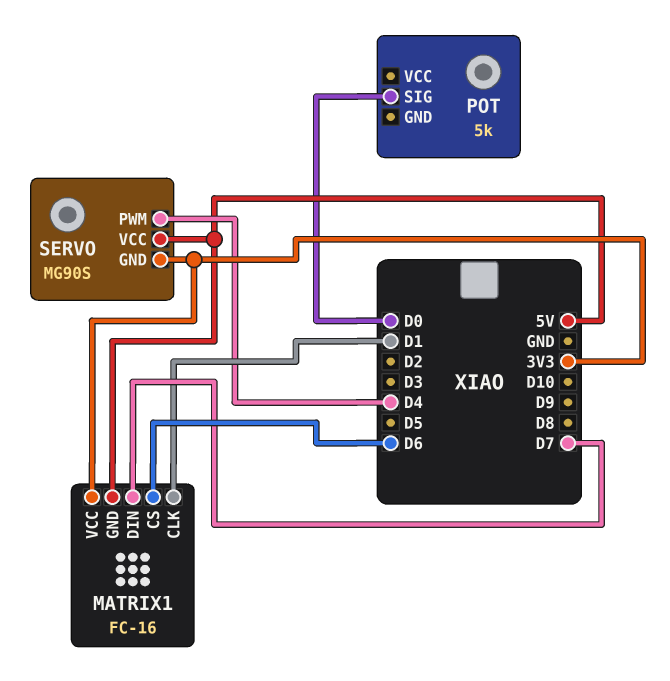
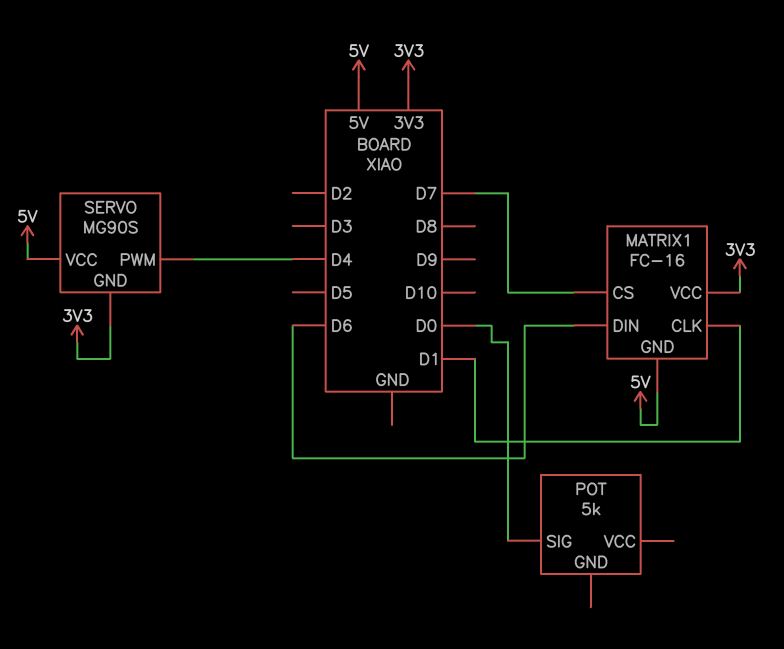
MATRIX1 pin CS: D6 -> D7
MATRIX1 pin DIN: D7 -> D6

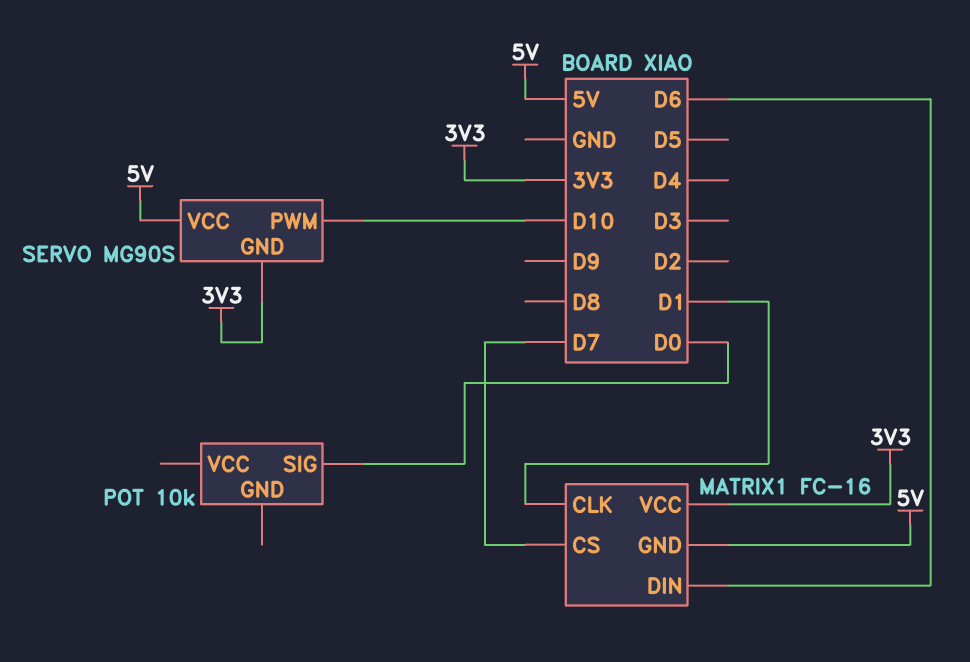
POT: 5k -> 10k
SERVO pin PWM: D4 -> D10

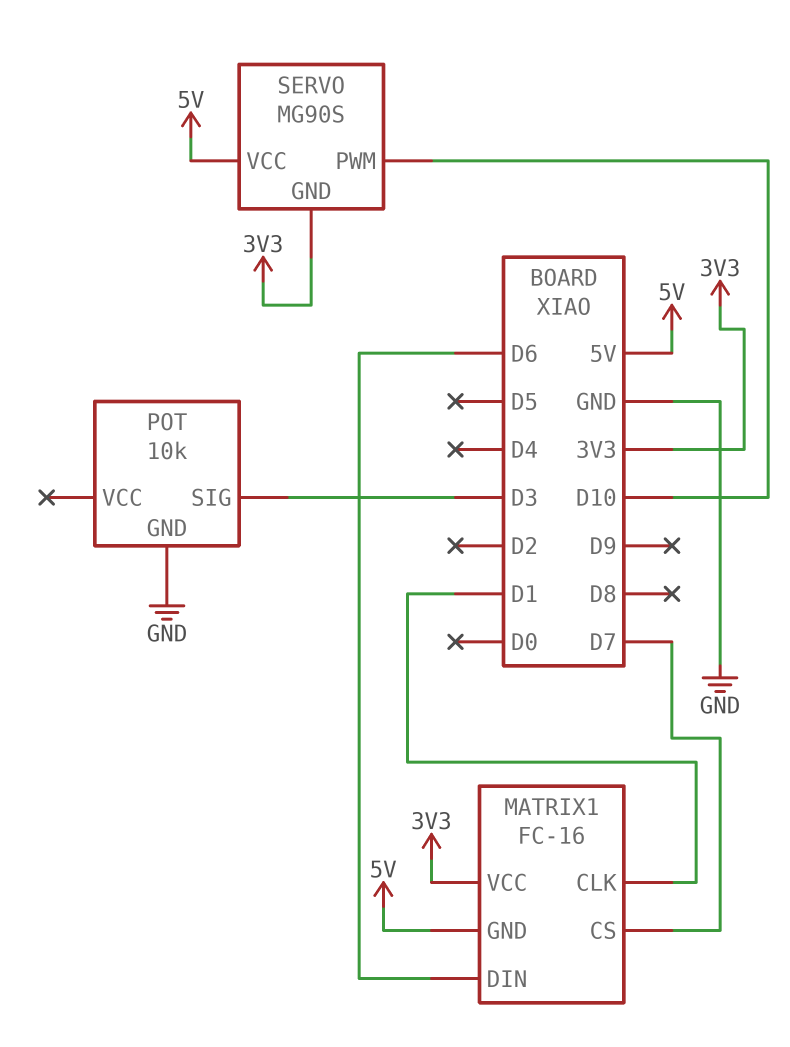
POT pin GND: none -> GND
POT pin SIG: D0 -> D3

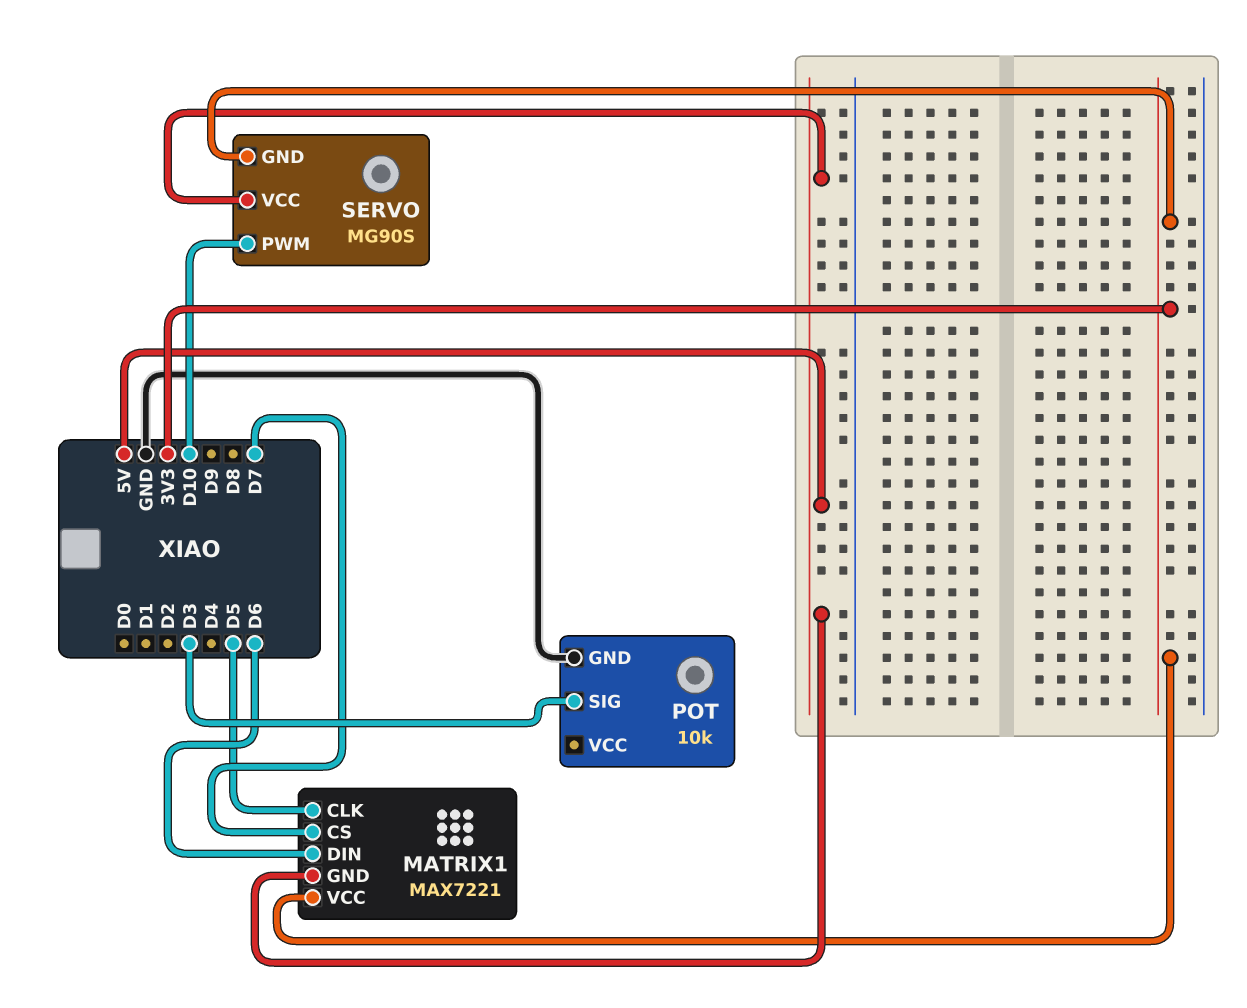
MATRIX1: FC-16 -> MAX7221
MATRIX1 pin CLK: D1 -> D5

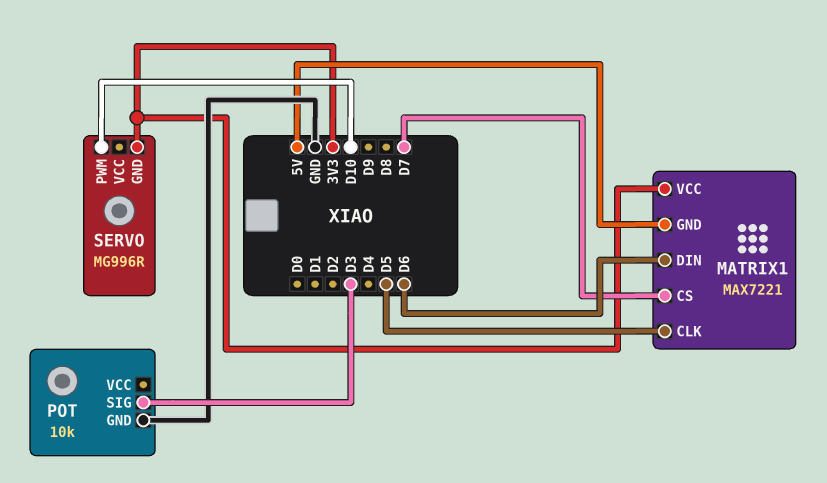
SERVO: MG90S -> MG996R
SERVO pin VCC: 5V -> none

